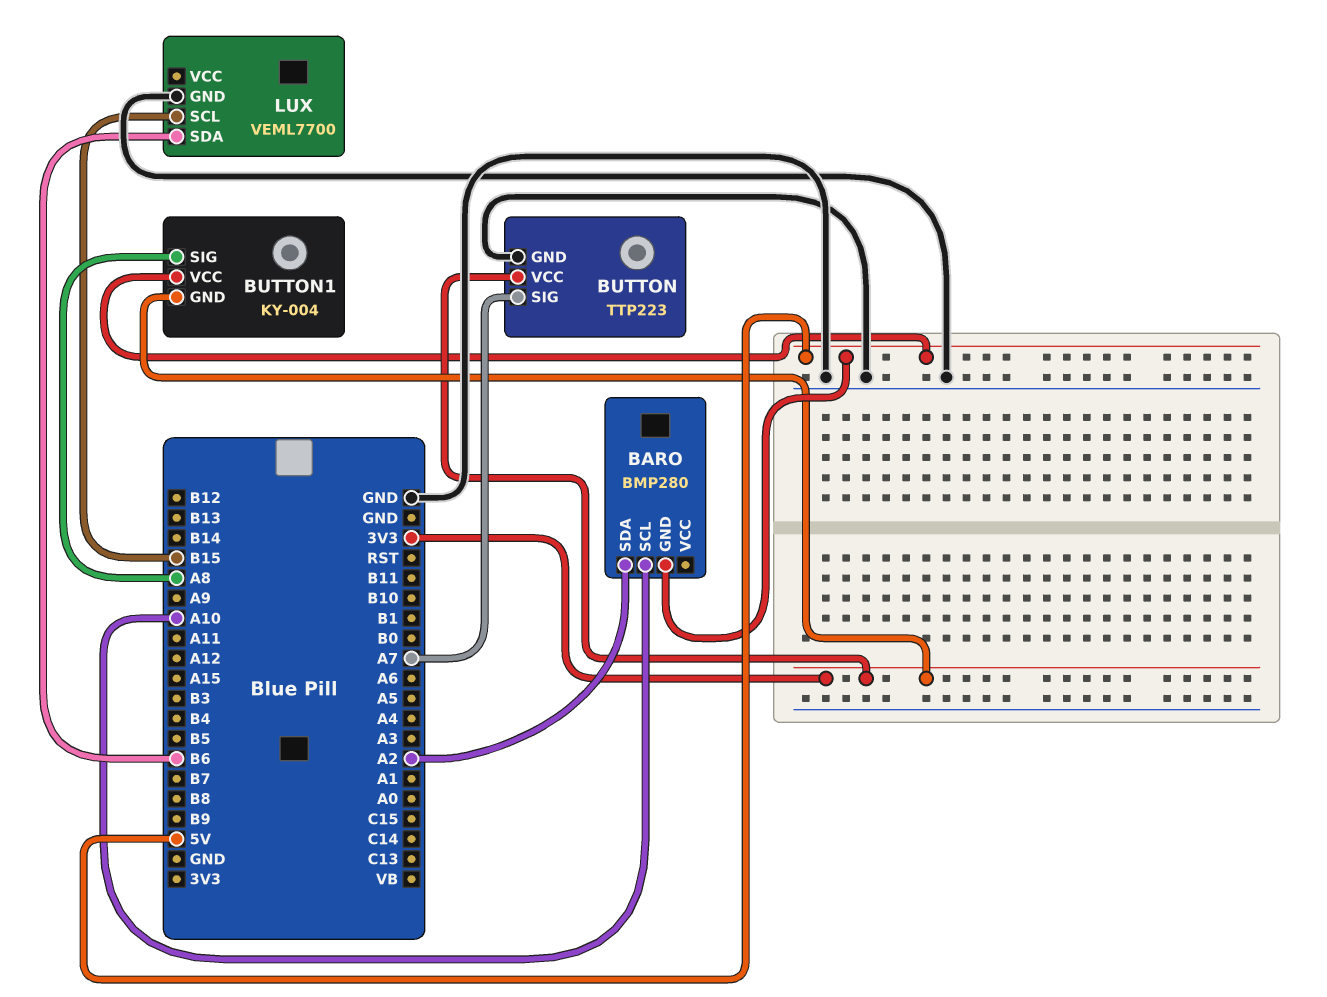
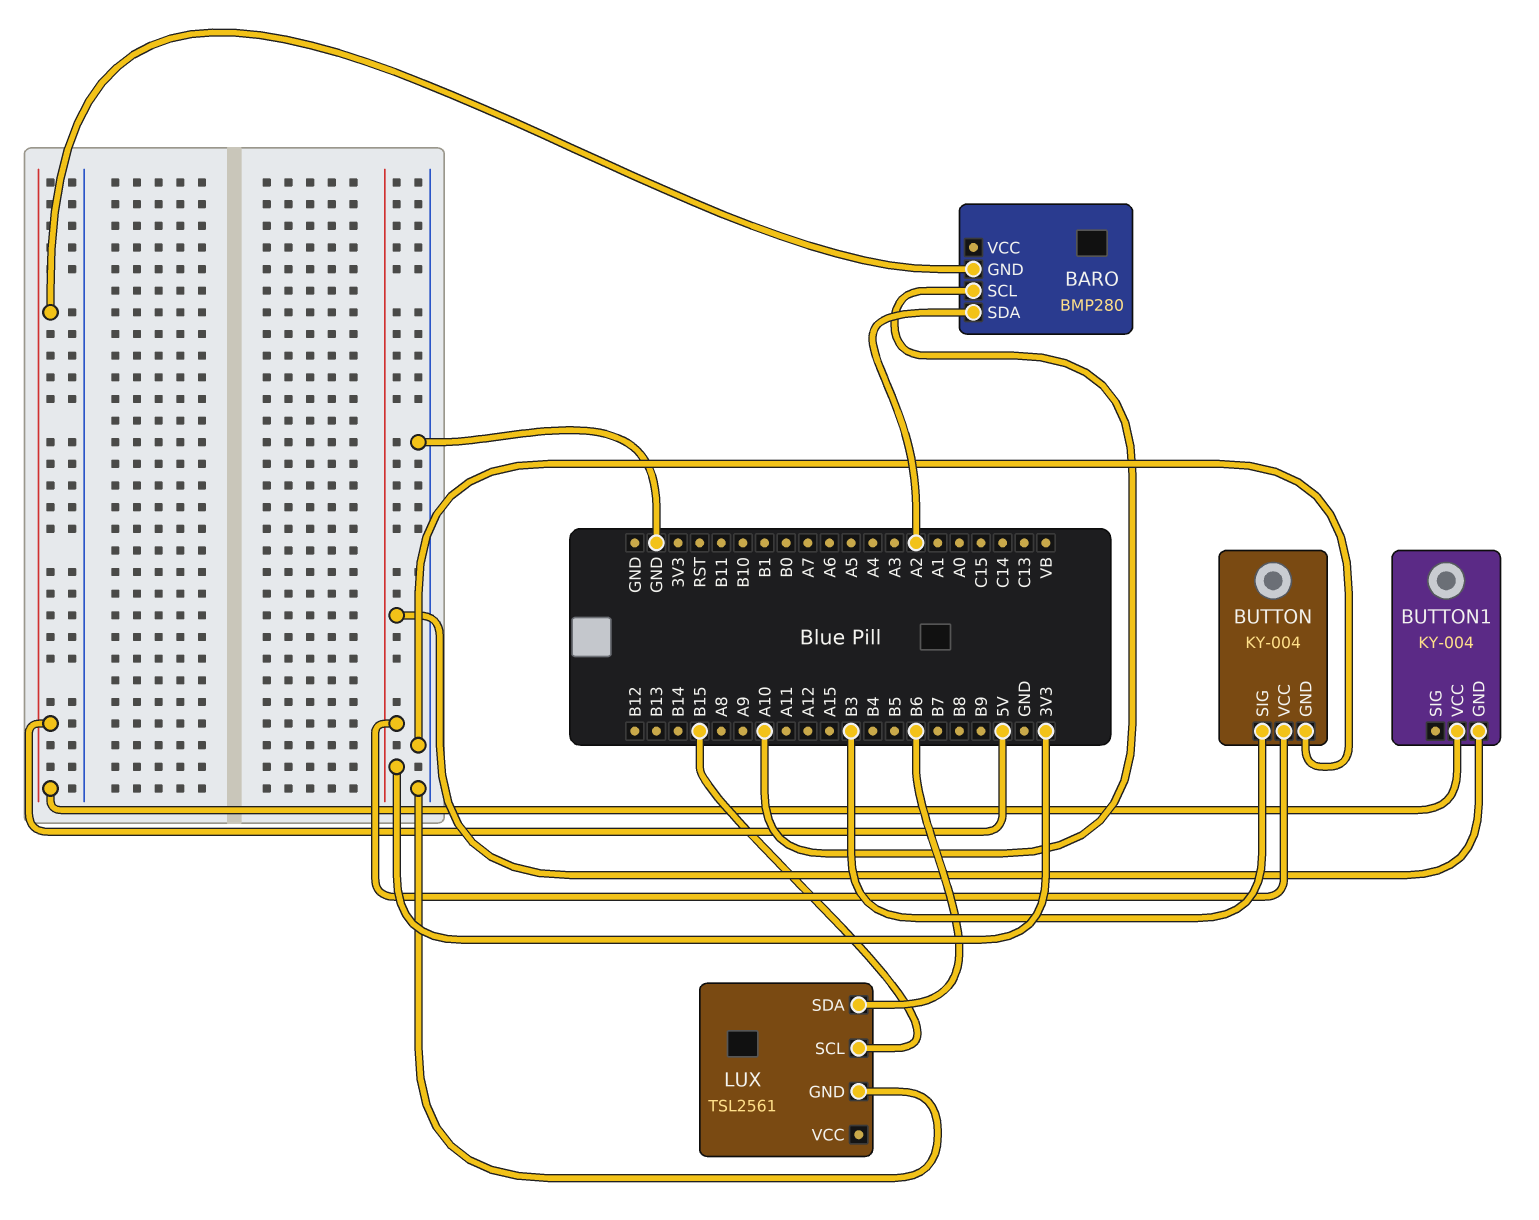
BUTTON: TTP223 -> KY-004
BUTTON pin SIG: A7 -> B3
BUTTON1 pin SIG: A8 -> none
LUX: VEML7700 -> TSL2561

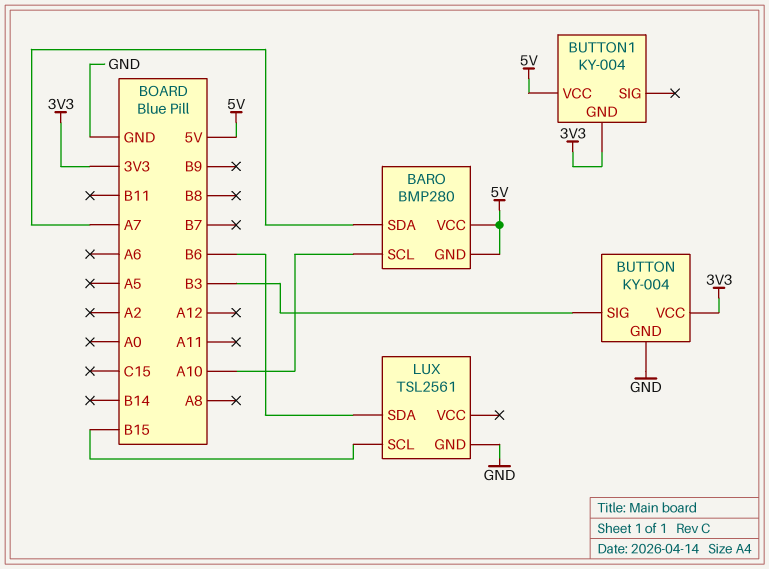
BARO pin SDA: A2 -> A7
BARO pin VCC: none -> 5V

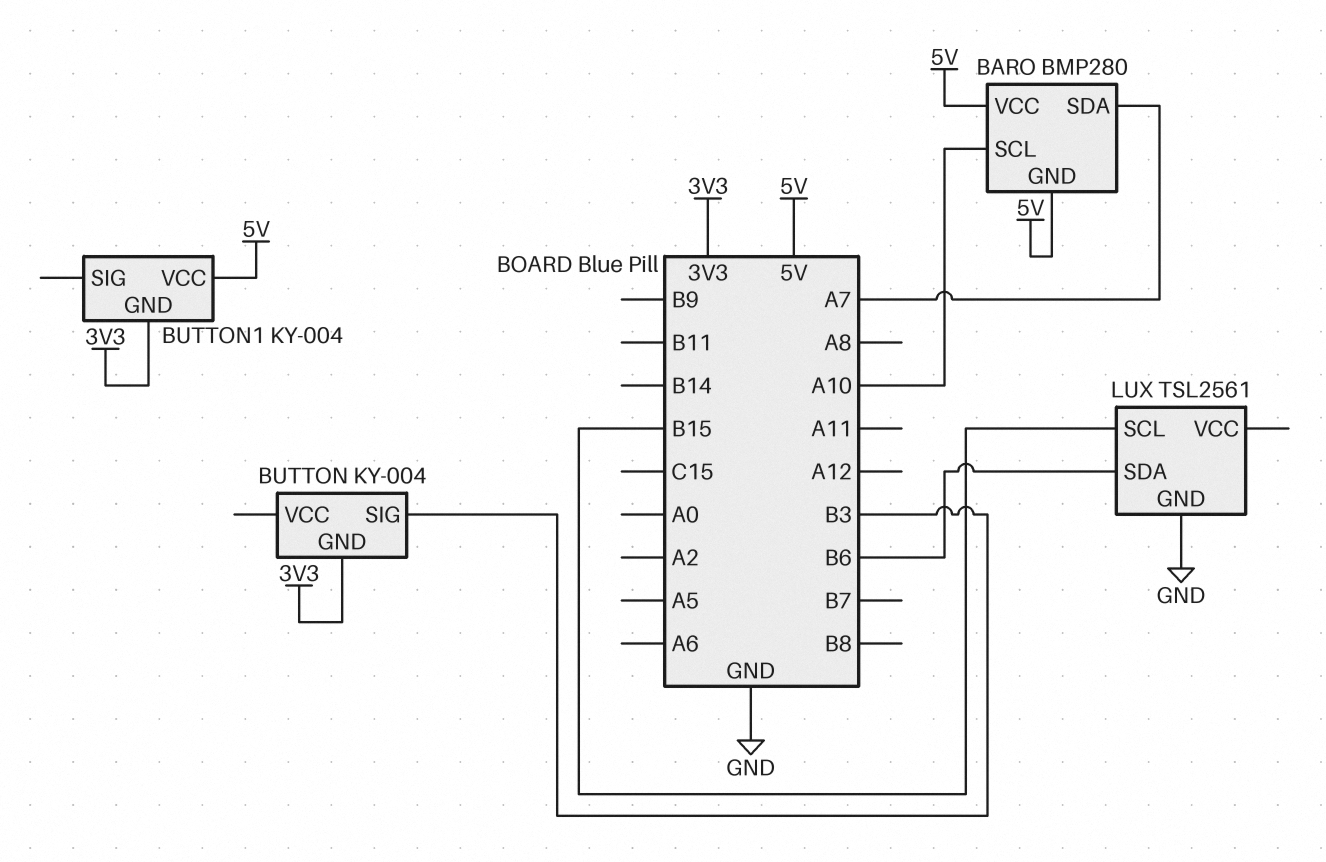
BUTTON pin GND: GND -> 3V3
BUTTON pin VCC: 3V3 -> none

